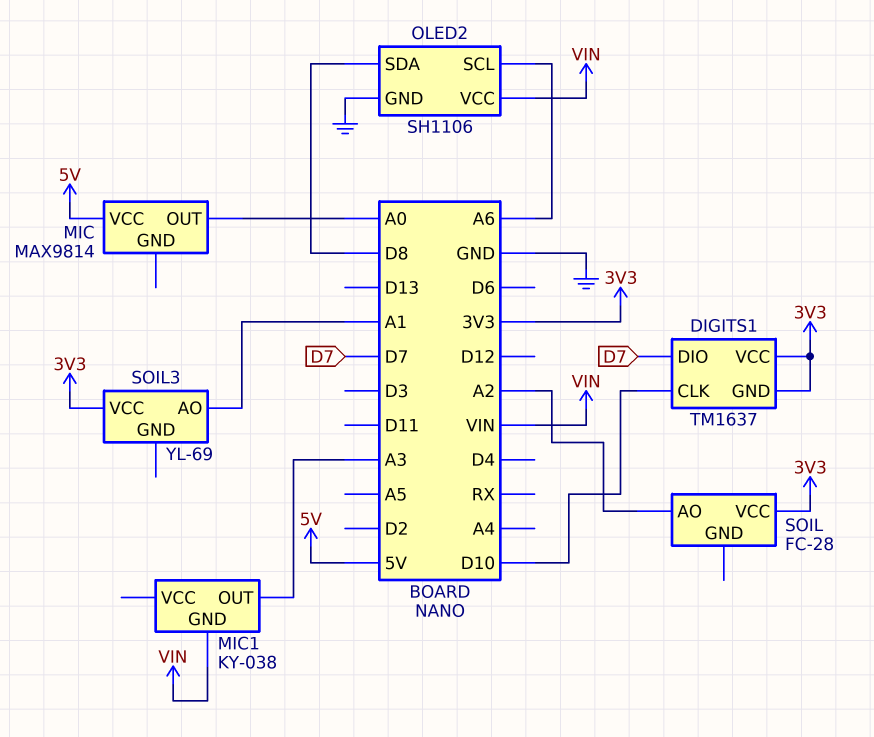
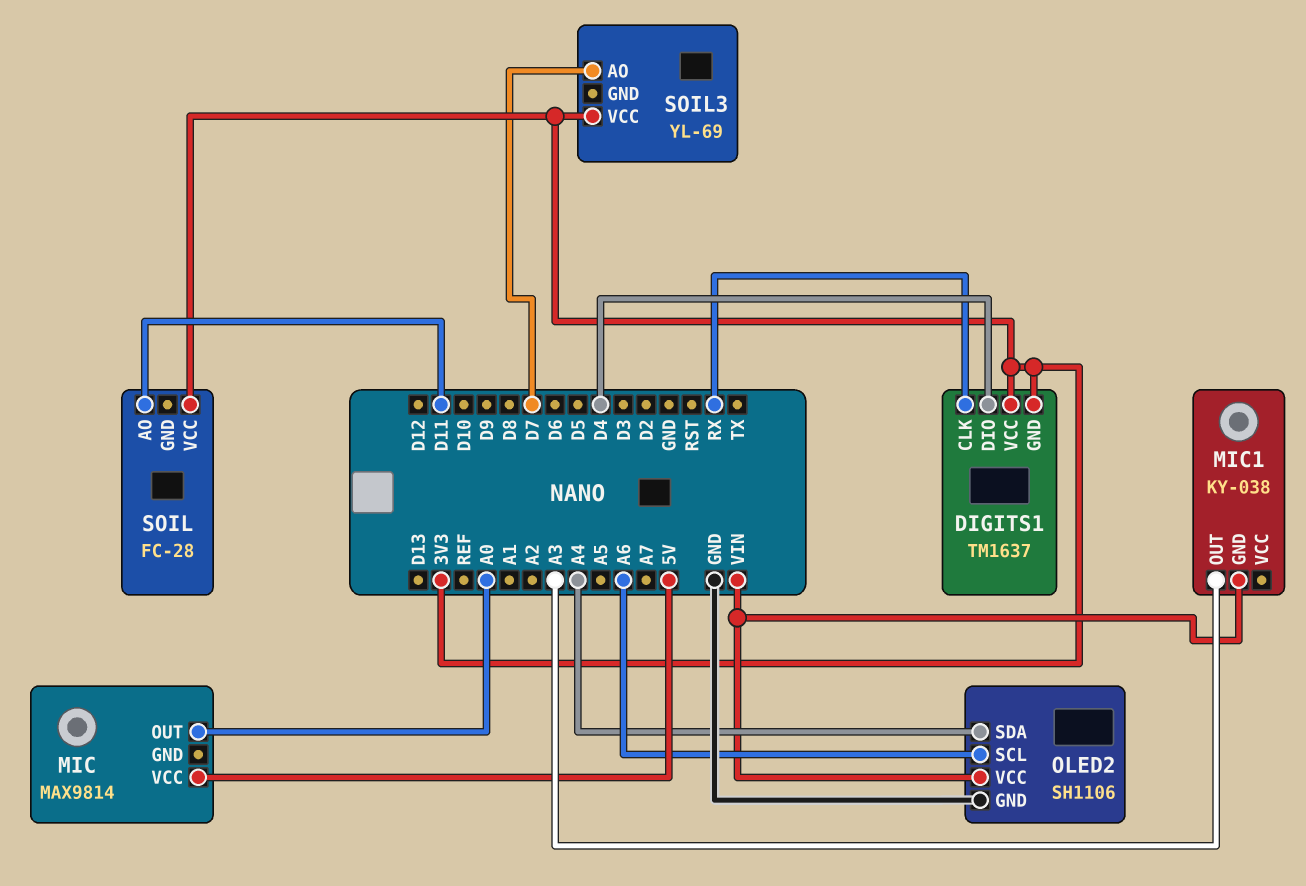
DIGITS1 pin CLK: D10 -> RX
DIGITS1 pin DIO: D7 -> D4
OLED2 pin SDA: D8 -> A4
SOIL pin AO: A2 -> D11
SOIL3 pin AO: A1 -> D7

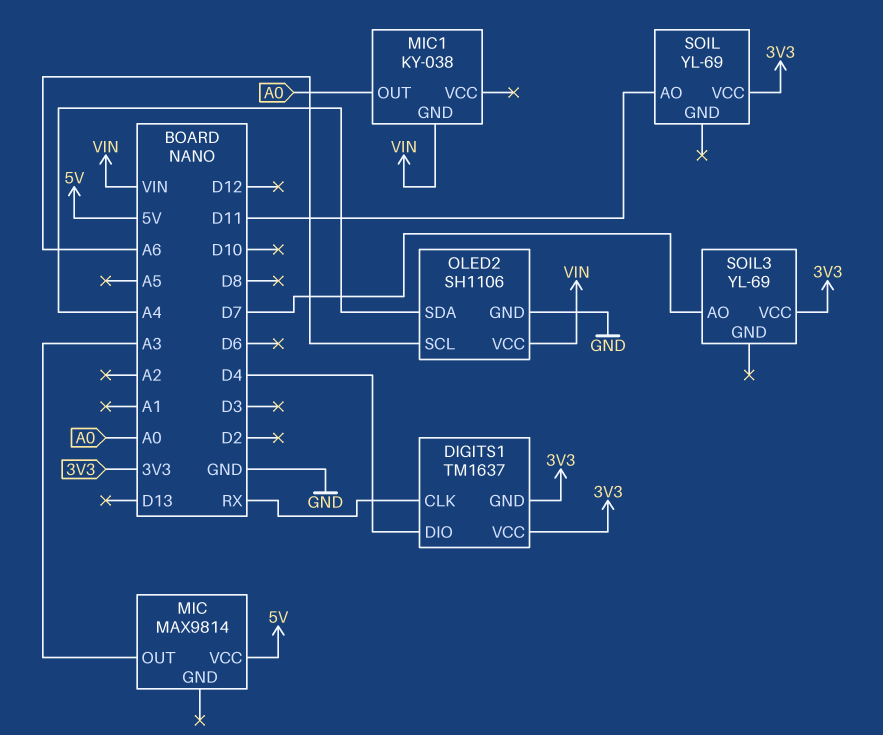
MIC pin OUT: A0 -> A3
MIC1 pin OUT: A3 -> A0
SOIL: FC-28 -> YL-69

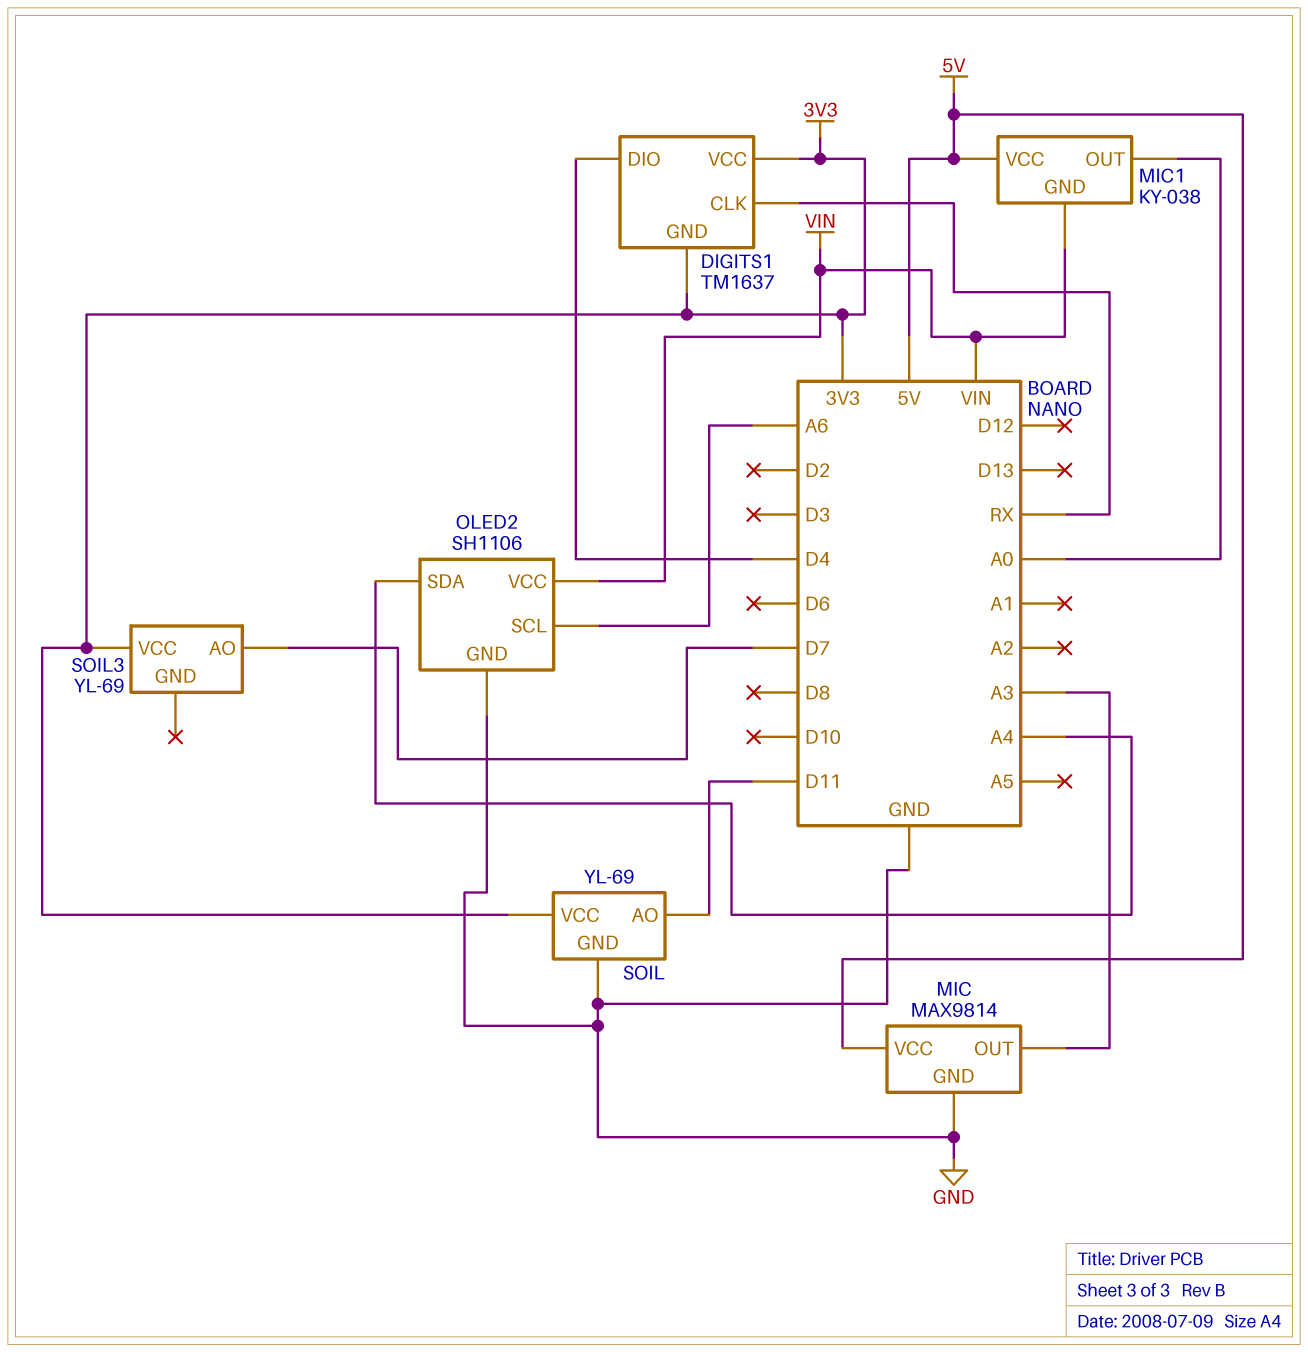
MIC pin GND: none -> GND
MIC1 pin VCC: none -> 5V
SOIL pin GND: none -> GND

